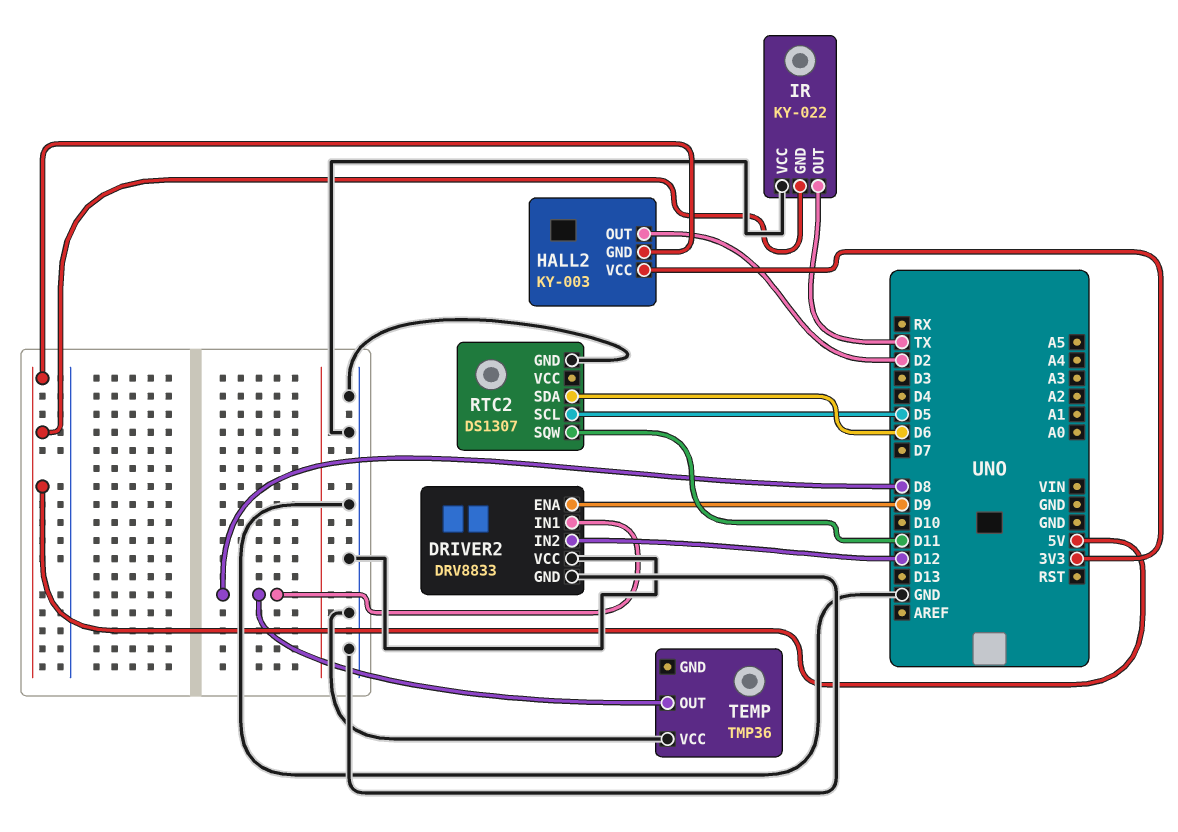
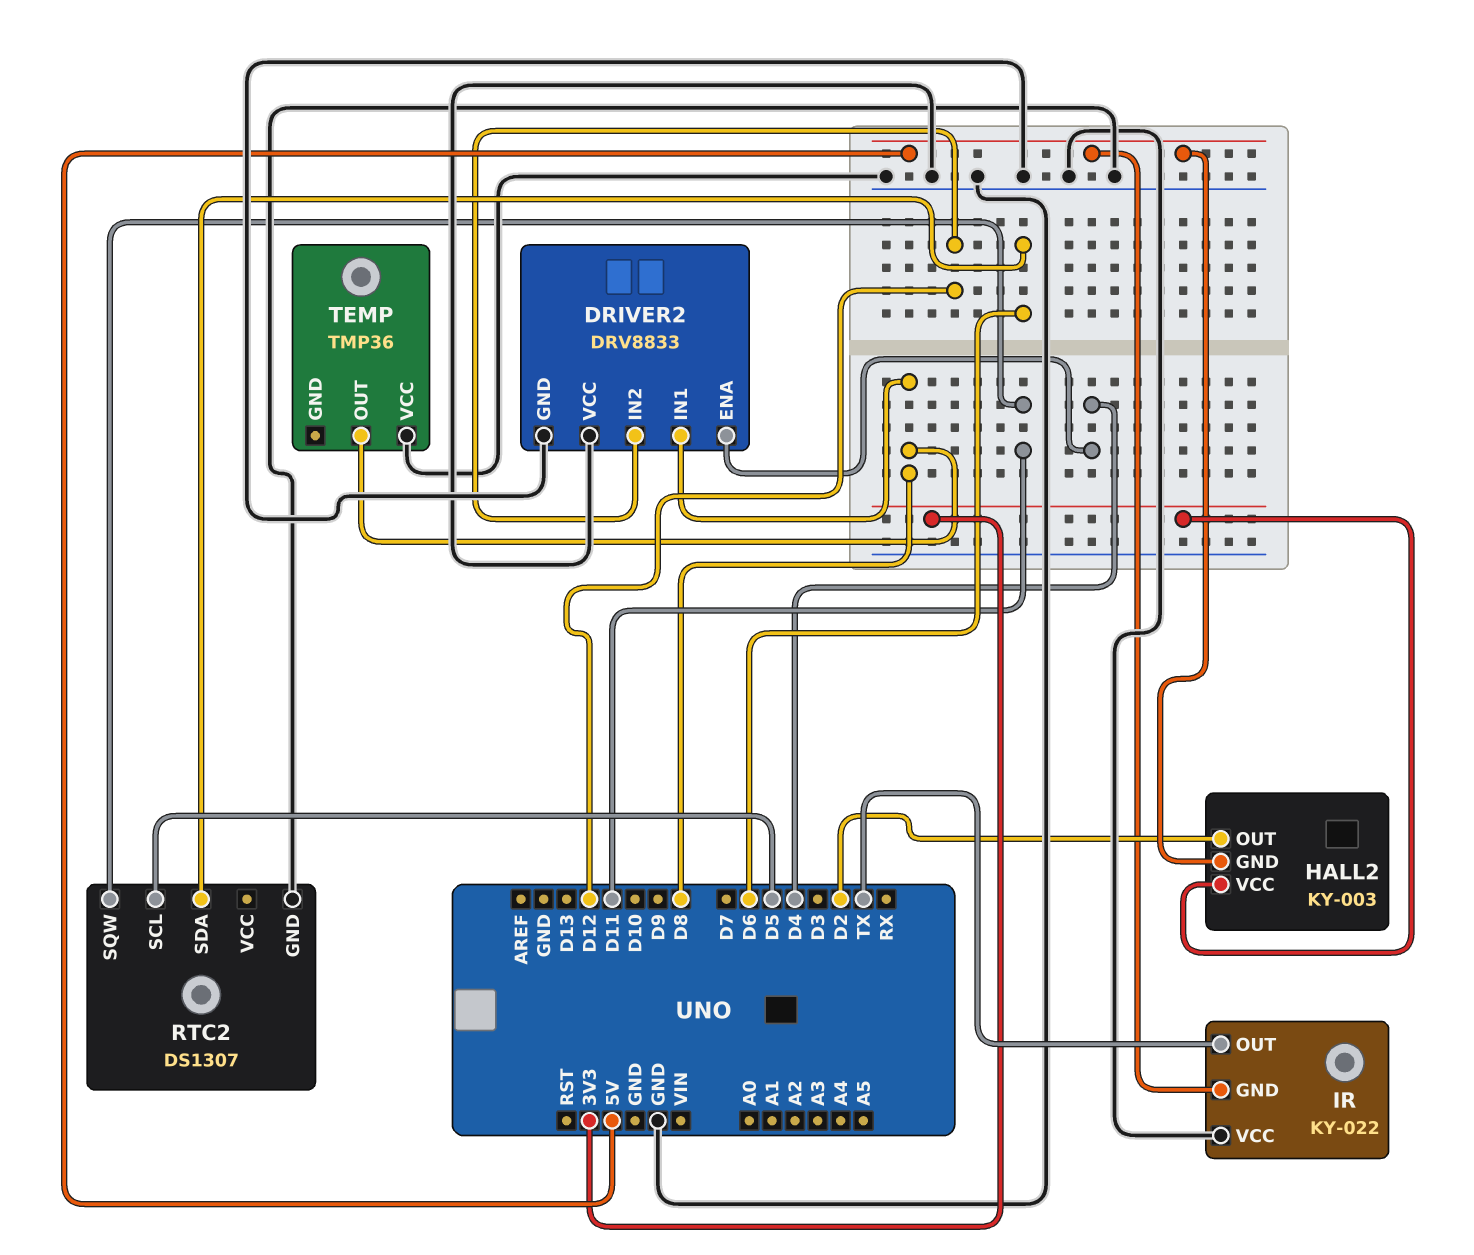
DRIVER2 pin ENA: D9 -> D4

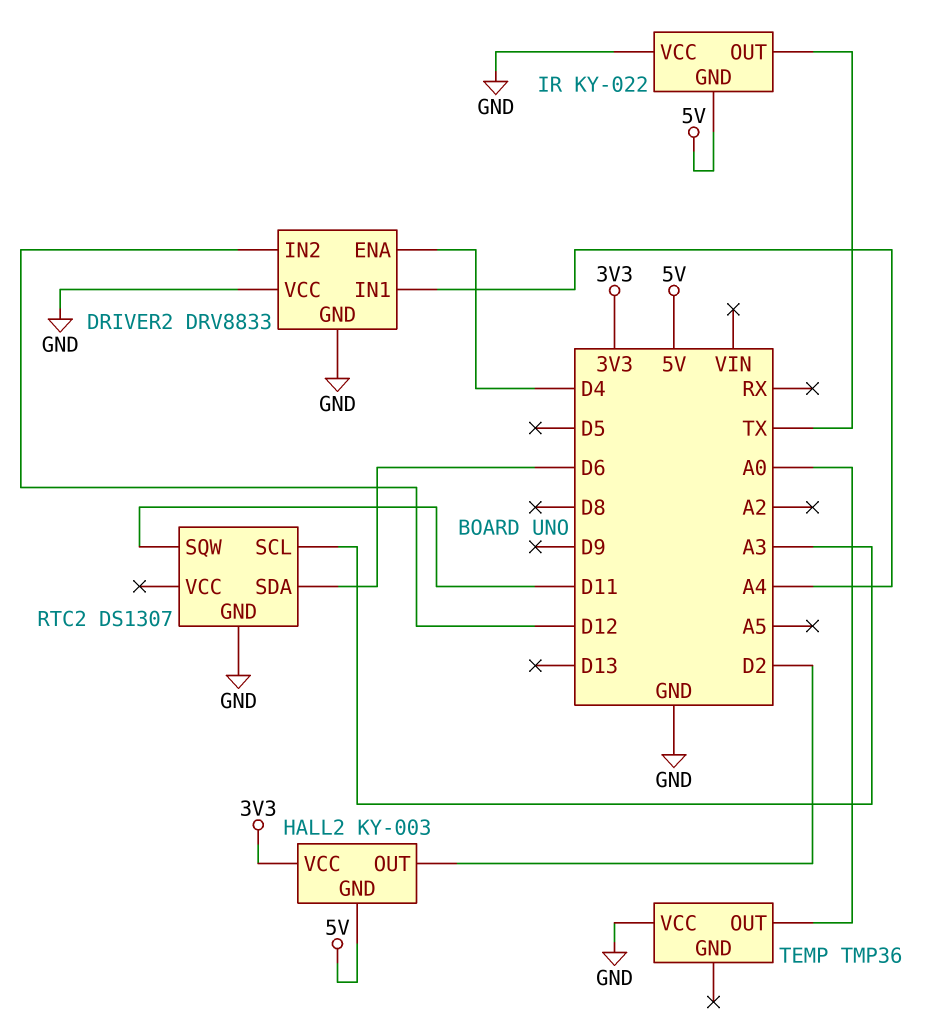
DRIVER2 pin IN1: D8 -> A4
RTC2 pin SCL: D5 -> A3
TEMP pin OUT: D8 -> A0

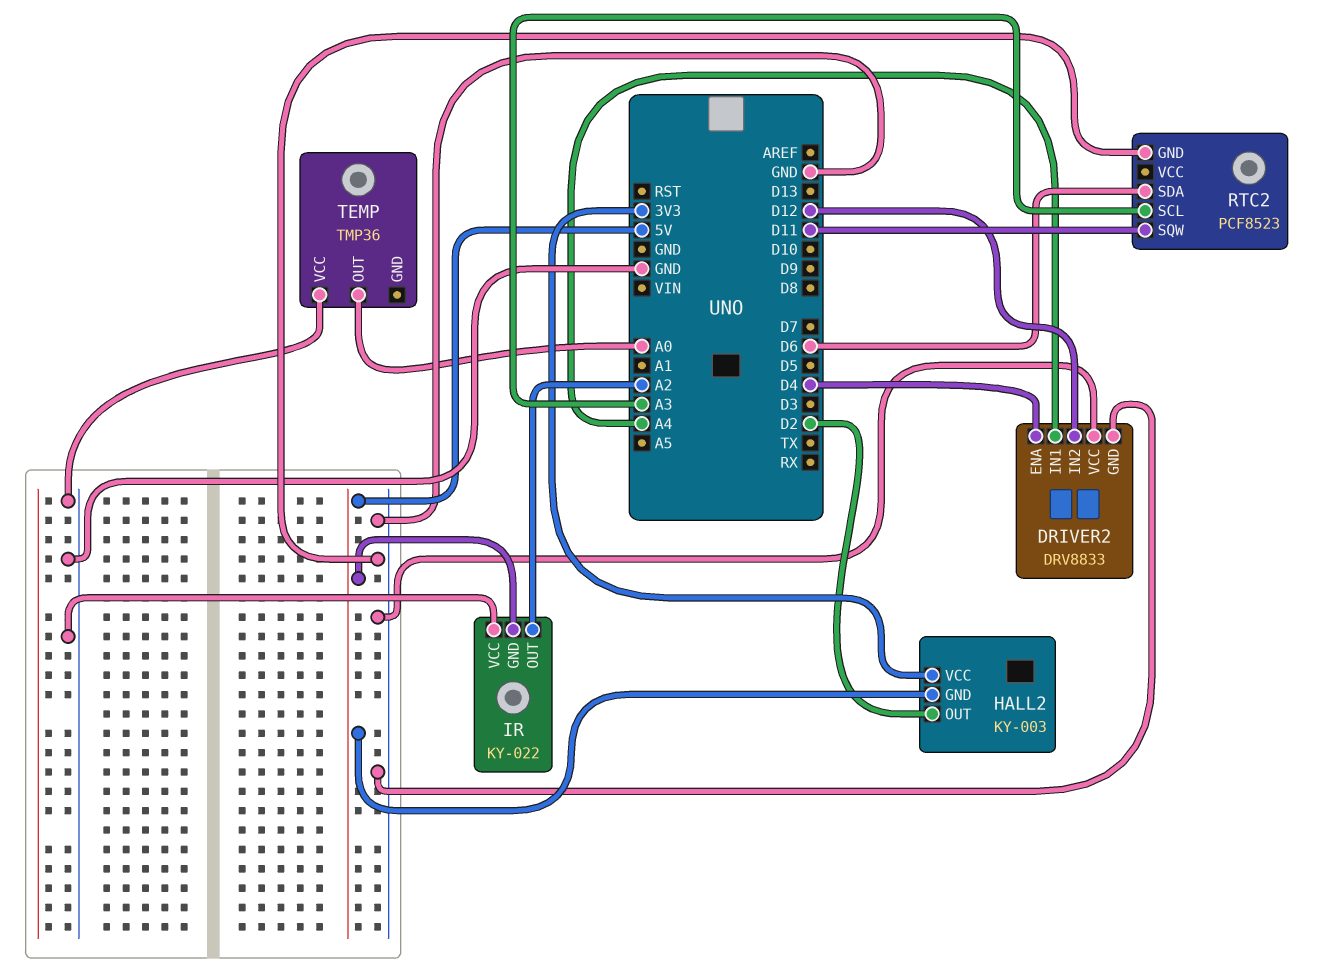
IR pin OUT: TX -> A2
RTC2: DS1307 -> PCF8523

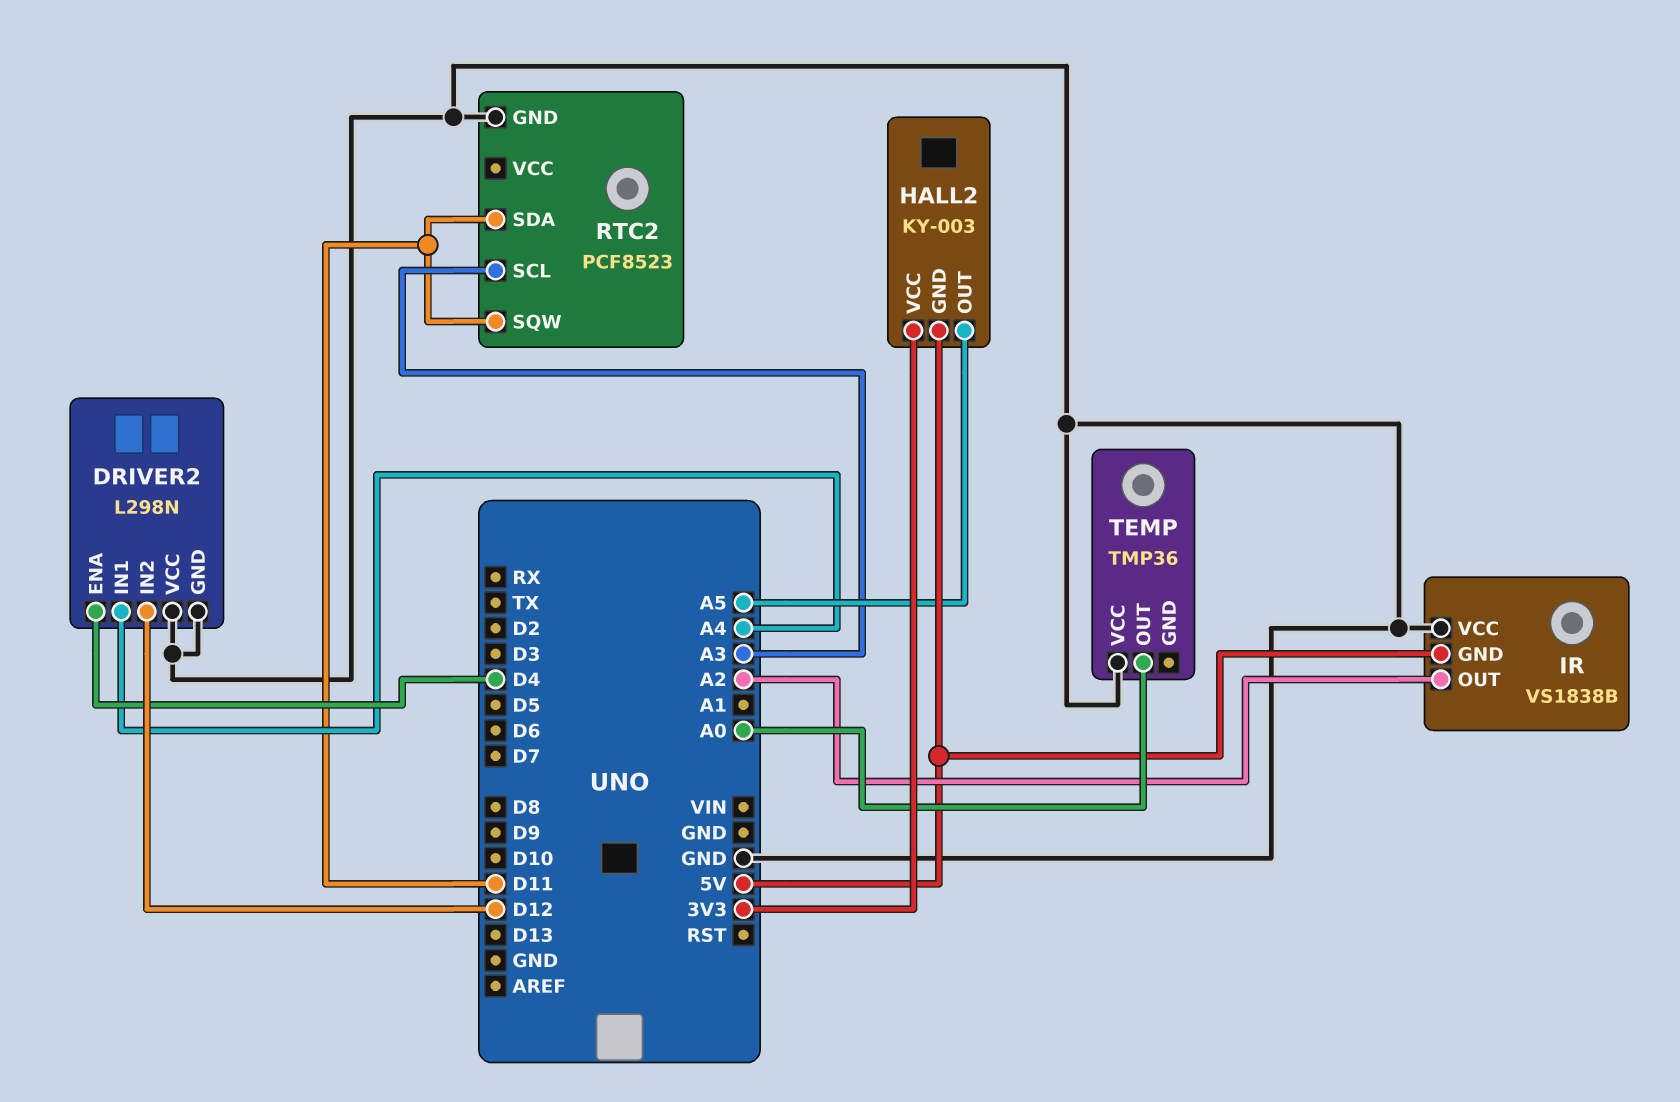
DRIVER2: DRV8833 -> L298N
HALL2 pin OUT: D2 -> A5
IR: KY-022 -> VS1838B
RTC2 pin SDA: D6 -> D11

